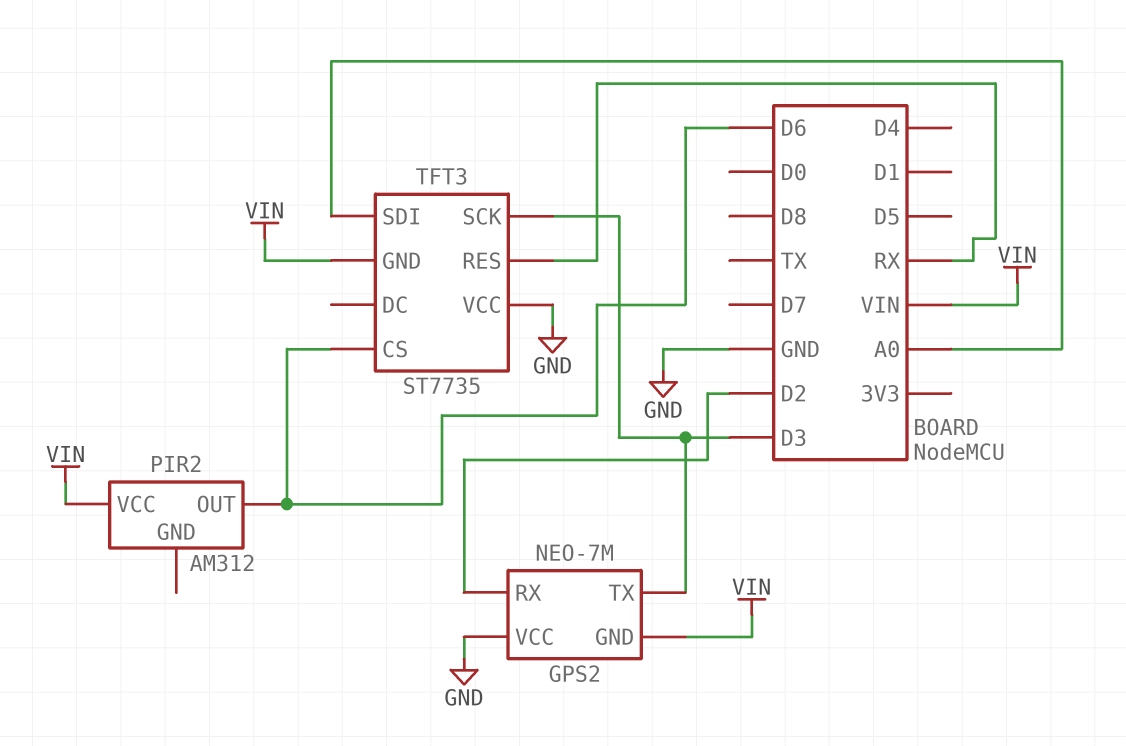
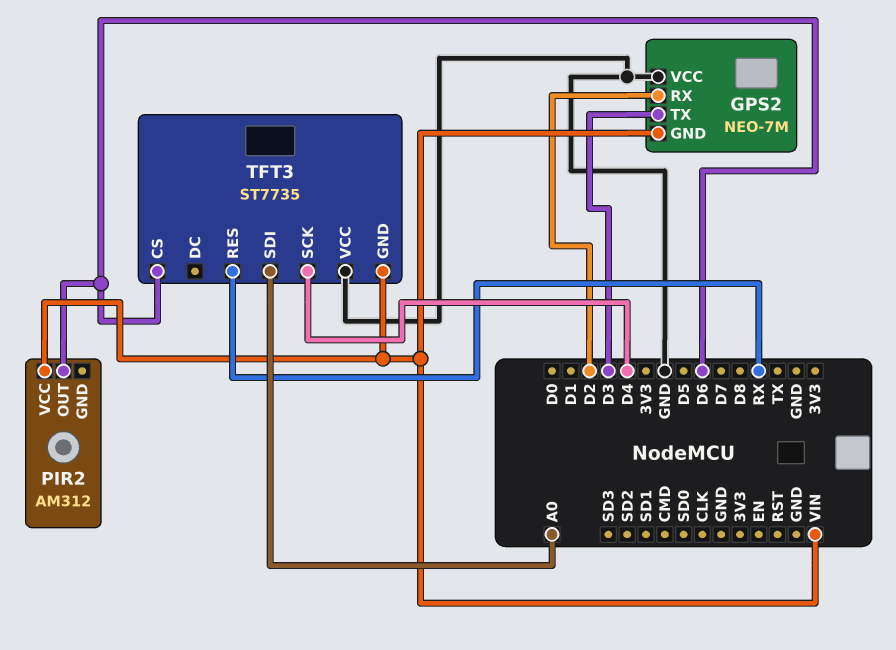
TFT3 pin SCK: D3 -> D4

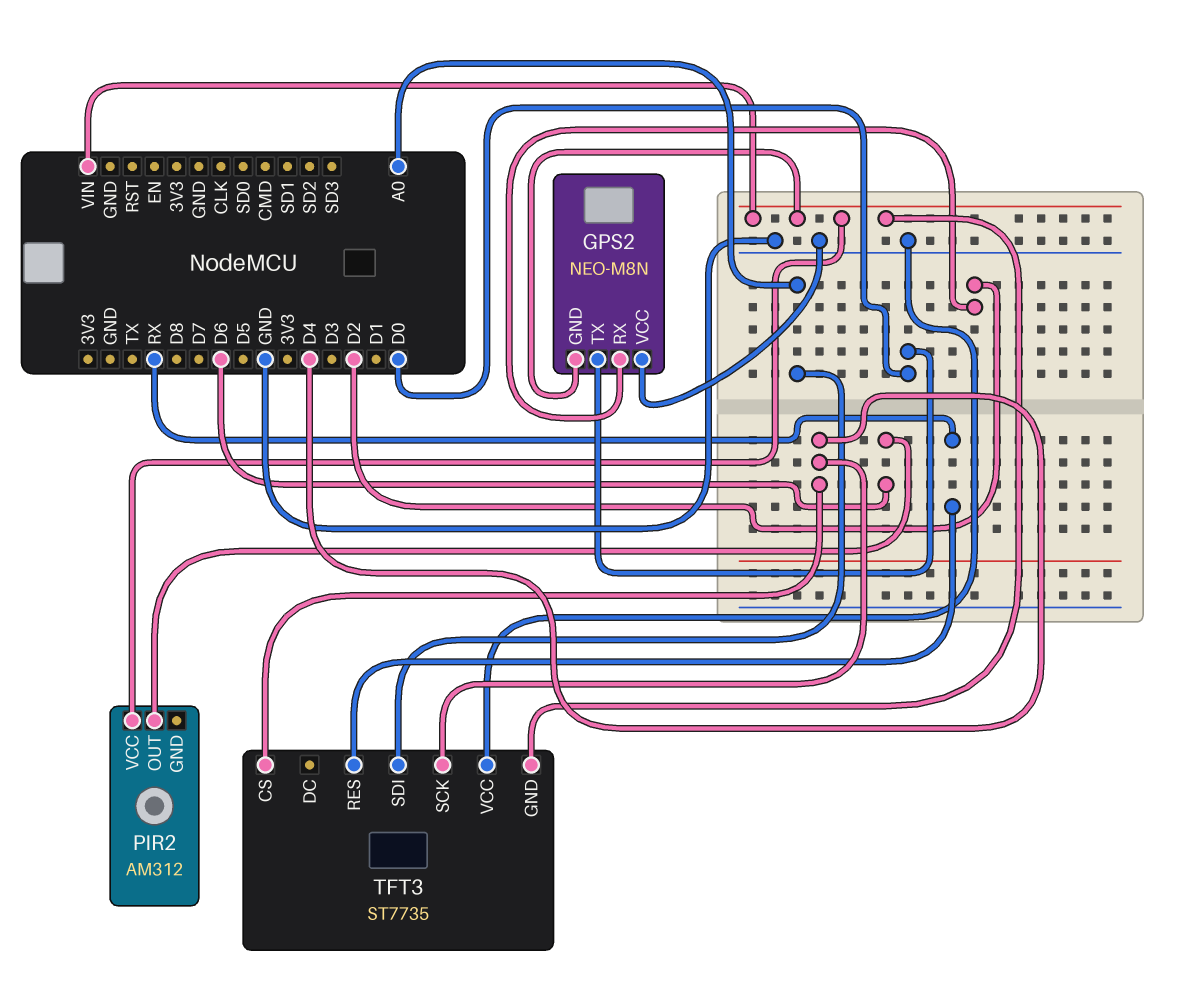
GPS2: NEO-7M -> NEO-M8N
GPS2 pin TX: D3 -> D0
TFT3 pin CS: D6 -> D4

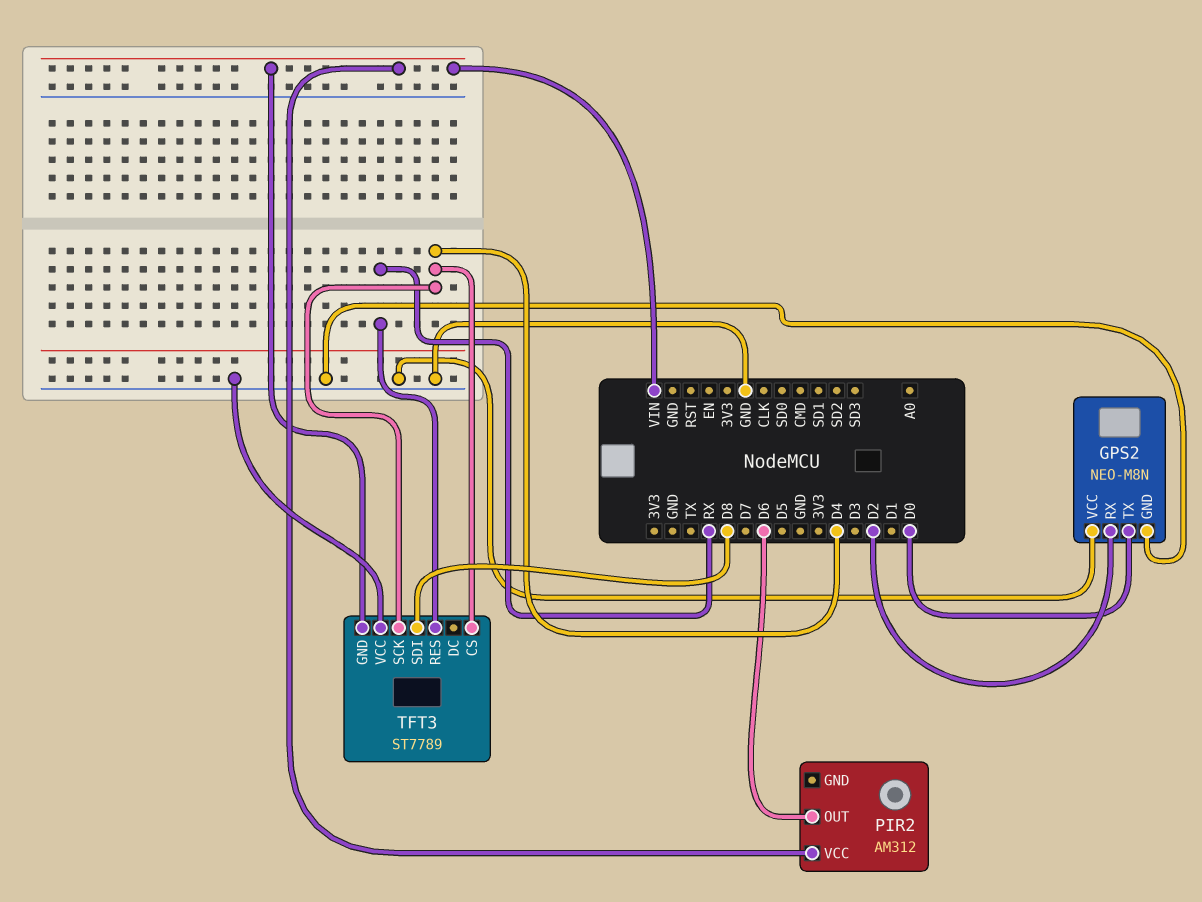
GPS2 pin GND: VIN -> GND
TFT3: ST7735 -> ST7789
TFT3 pin SDI: A0 -> D8

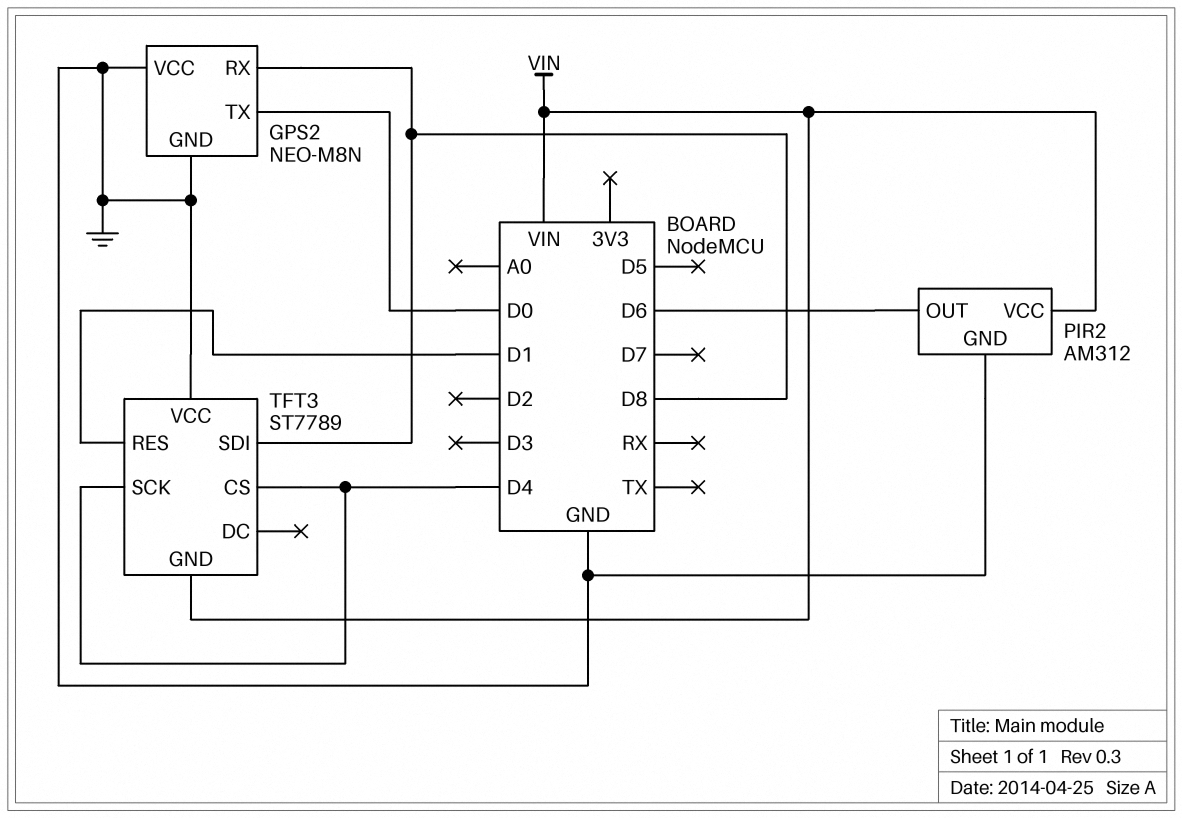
GPS2 pin RX: D2 -> D8
PIR2 pin GND: none -> GND
TFT3 pin RES: RX -> D1

